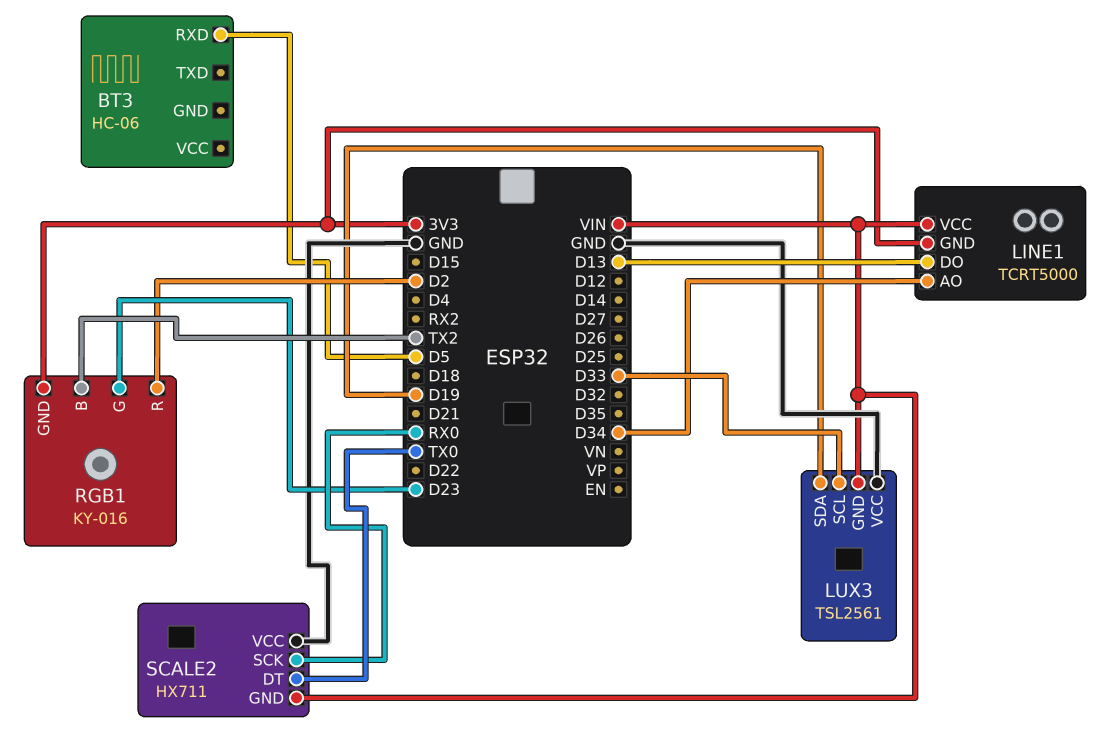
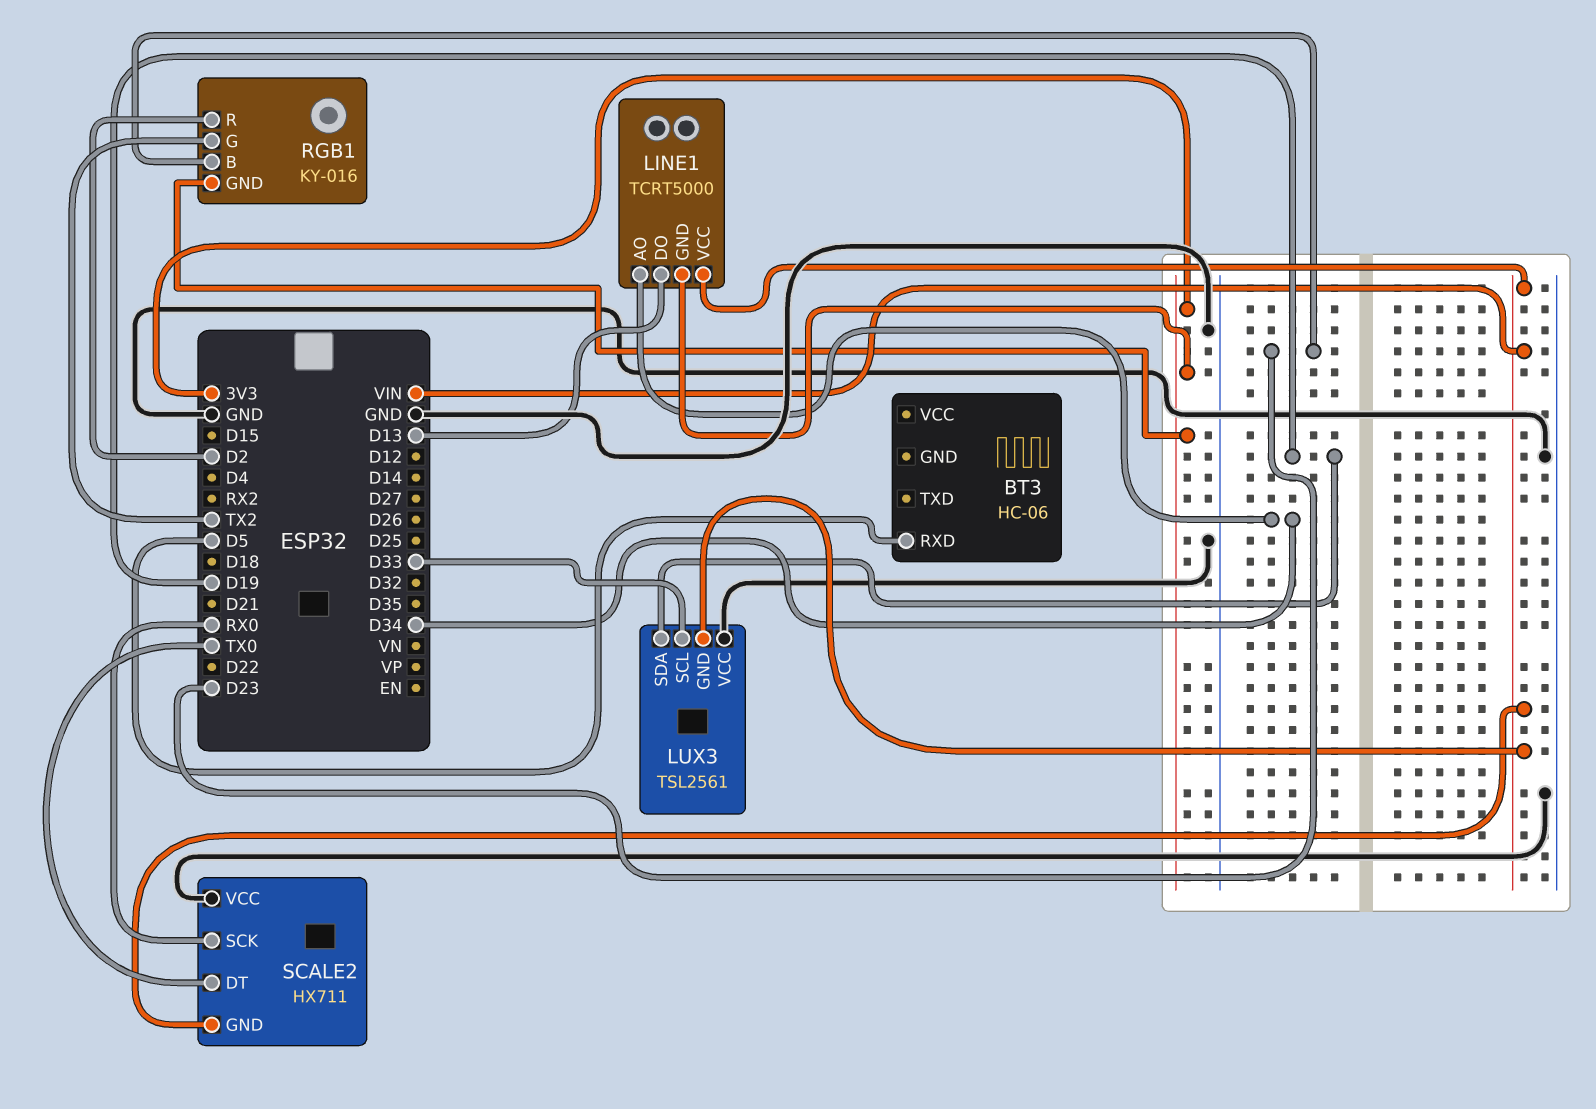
RGB1 pin B: TX2 -> D23
RGB1 pin G: D23 -> TX2

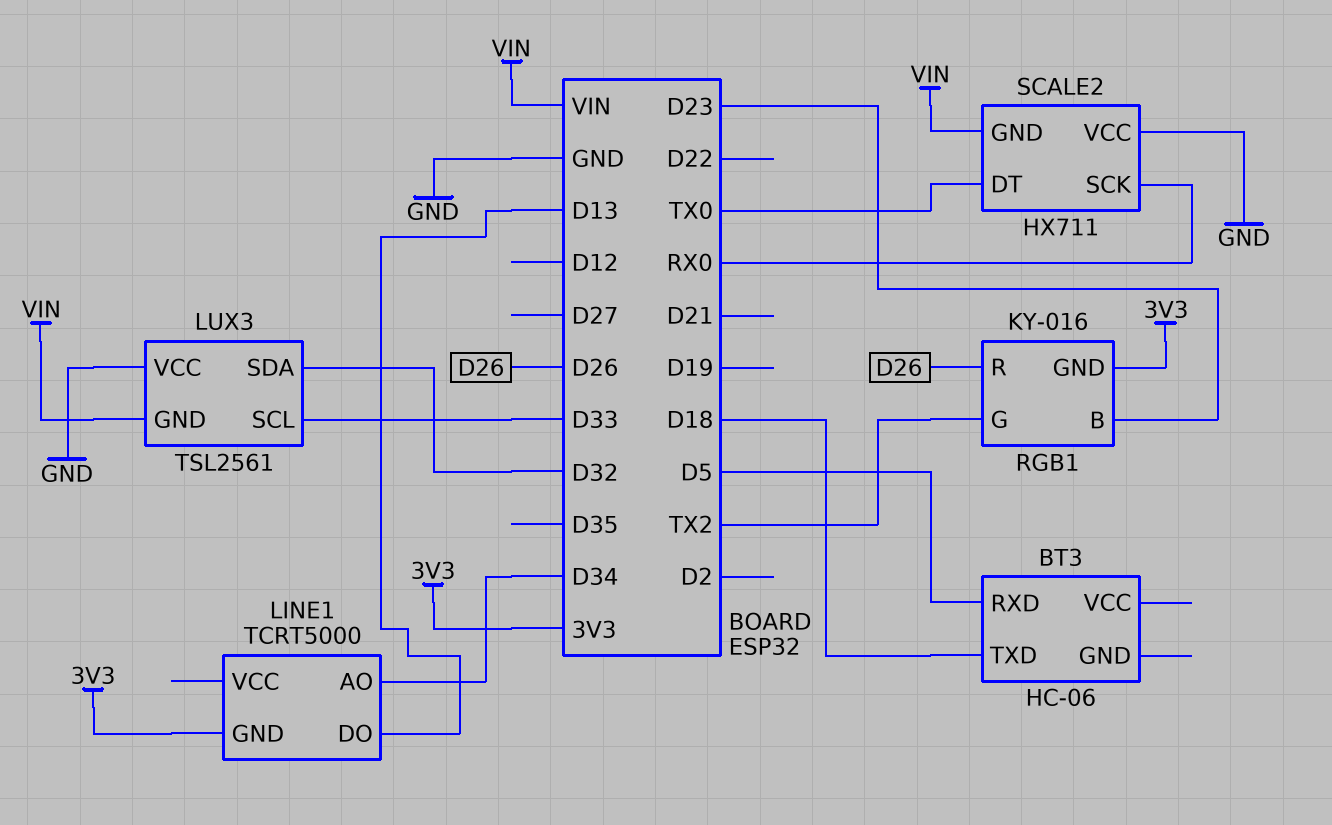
BT3 pin TXD: none -> D18
LINE1 pin VCC: VIN -> none
LUX3 pin SDA: D19 -> D32
RGB1 pin R: D2 -> D26

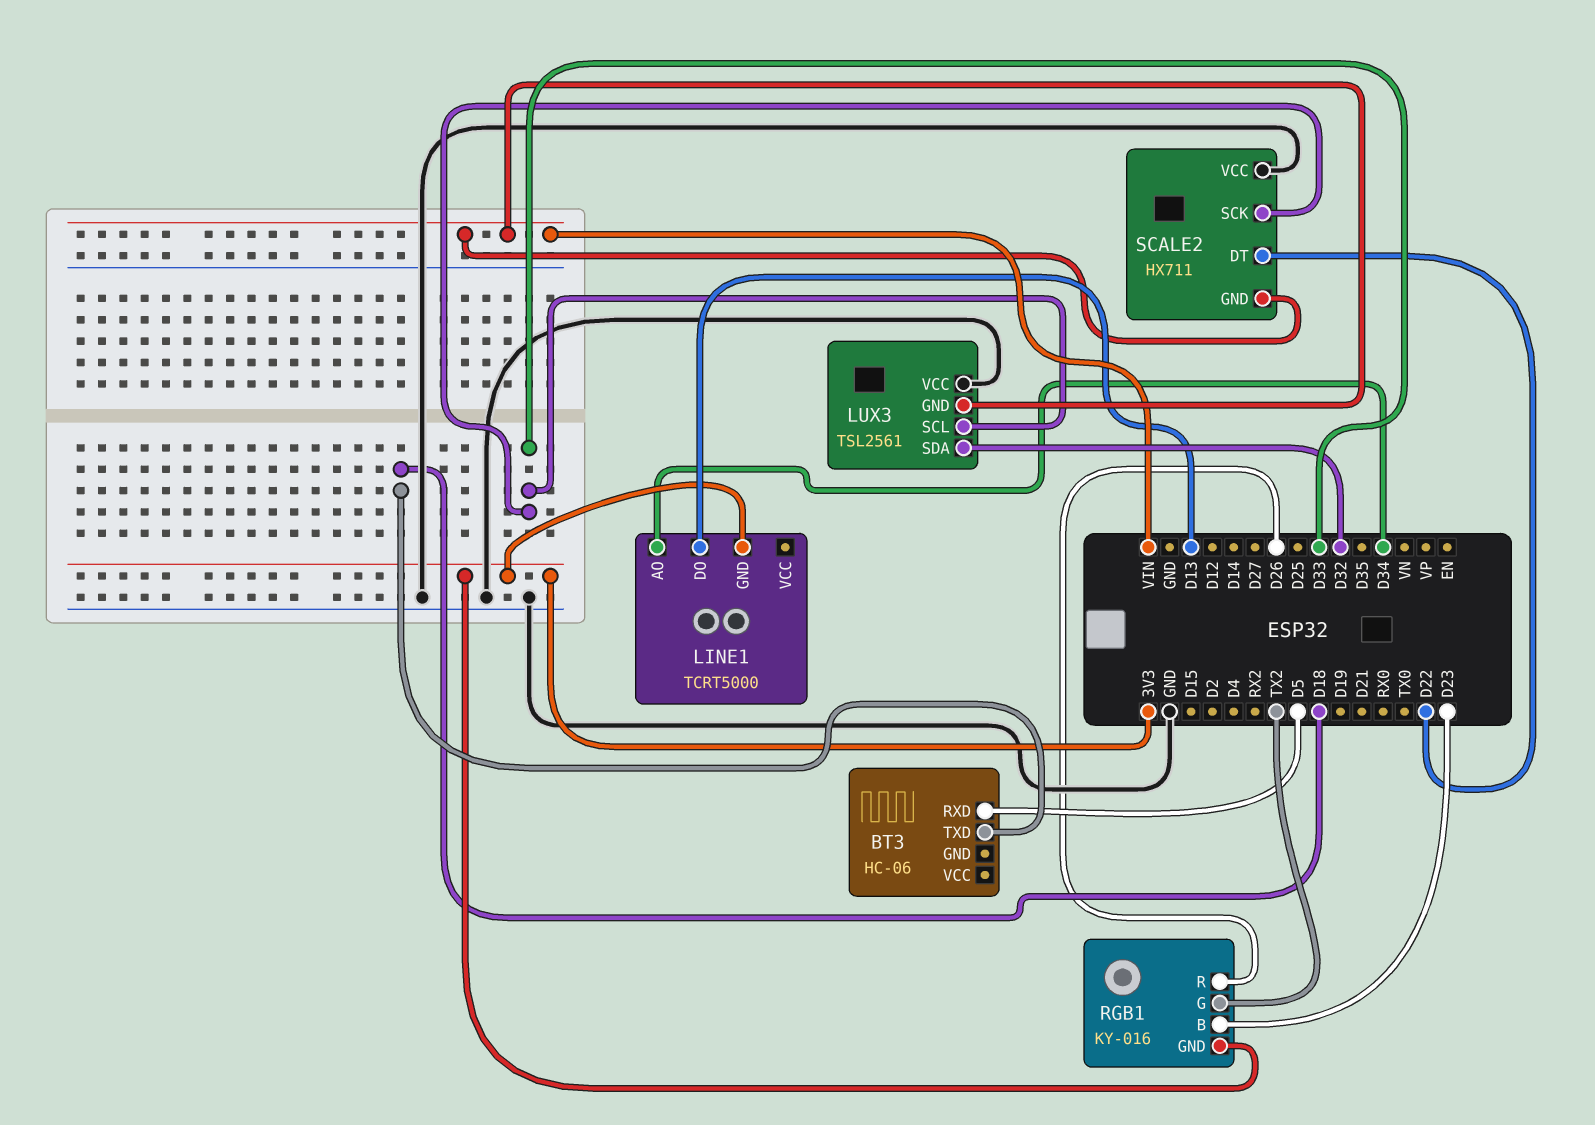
SCALE2 pin DT: TX0 -> D22
SCALE2 pin SCK: RX0 -> D33

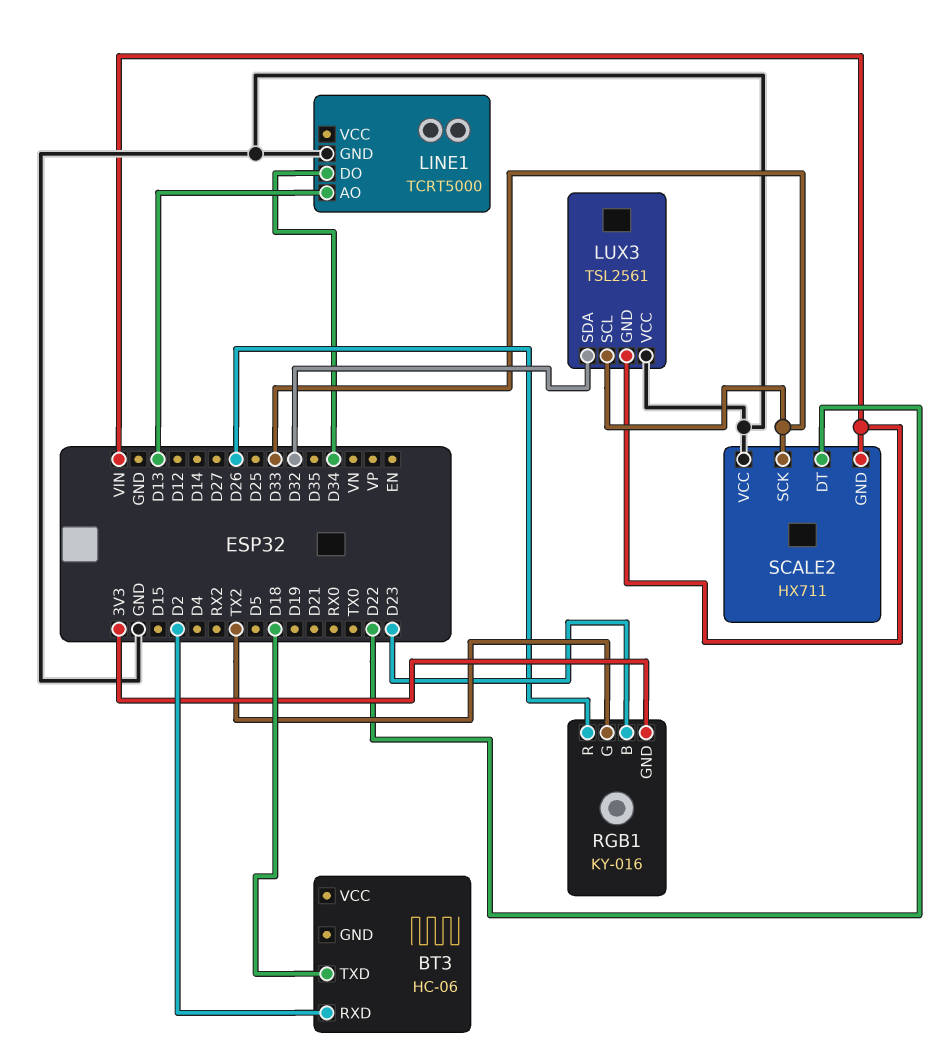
BT3 pin RXD: D5 -> D2
LINE1 pin AO: D34 -> D13
LINE1 pin DO: D13 -> D34
LINE1 pin GND: 3V3 -> GND

